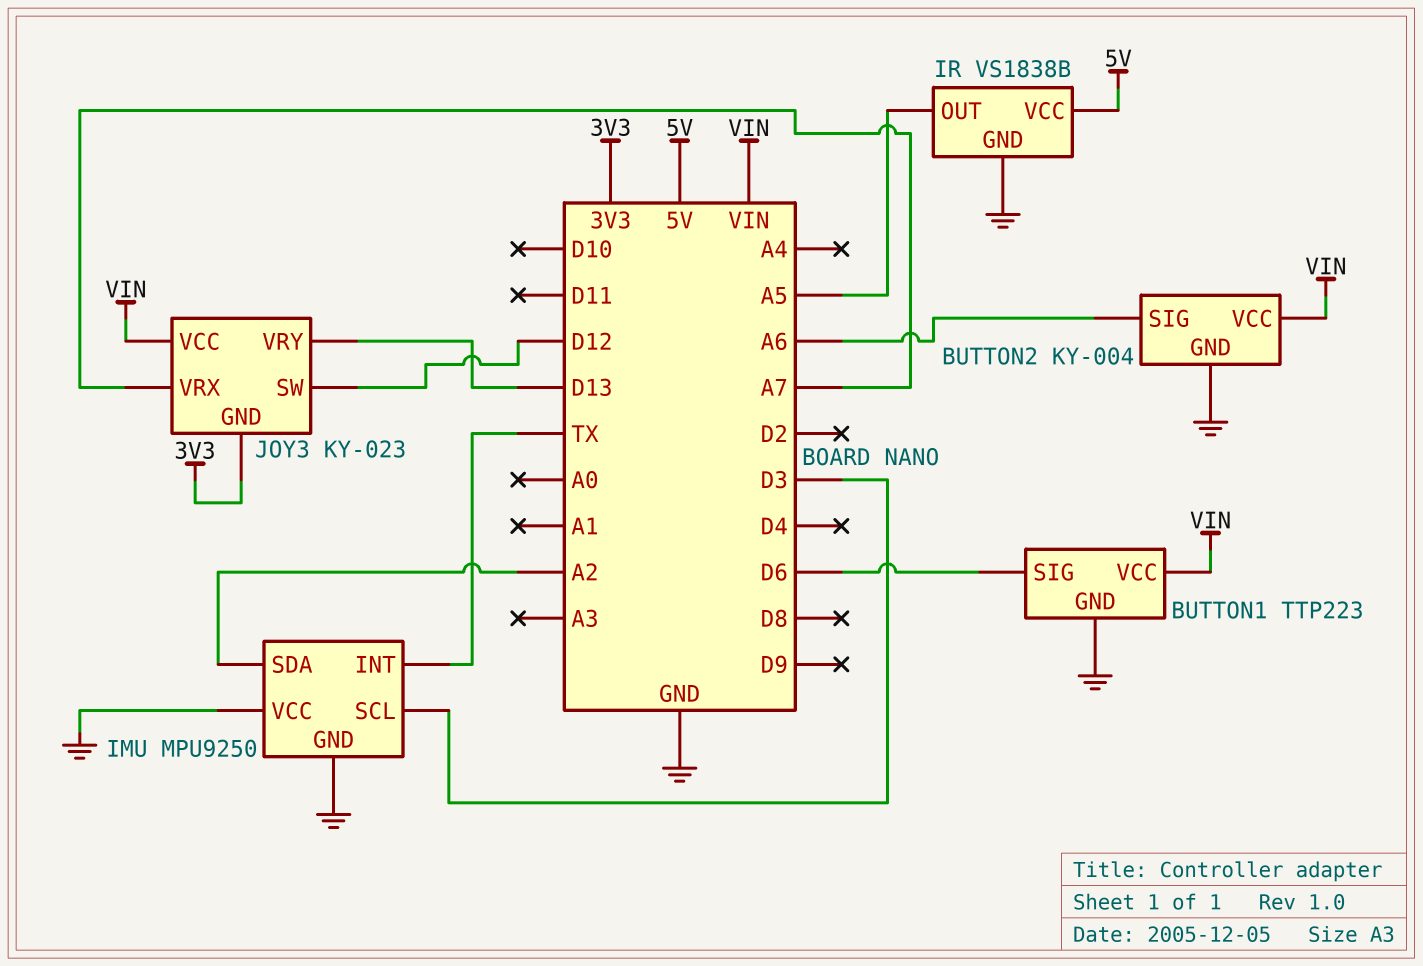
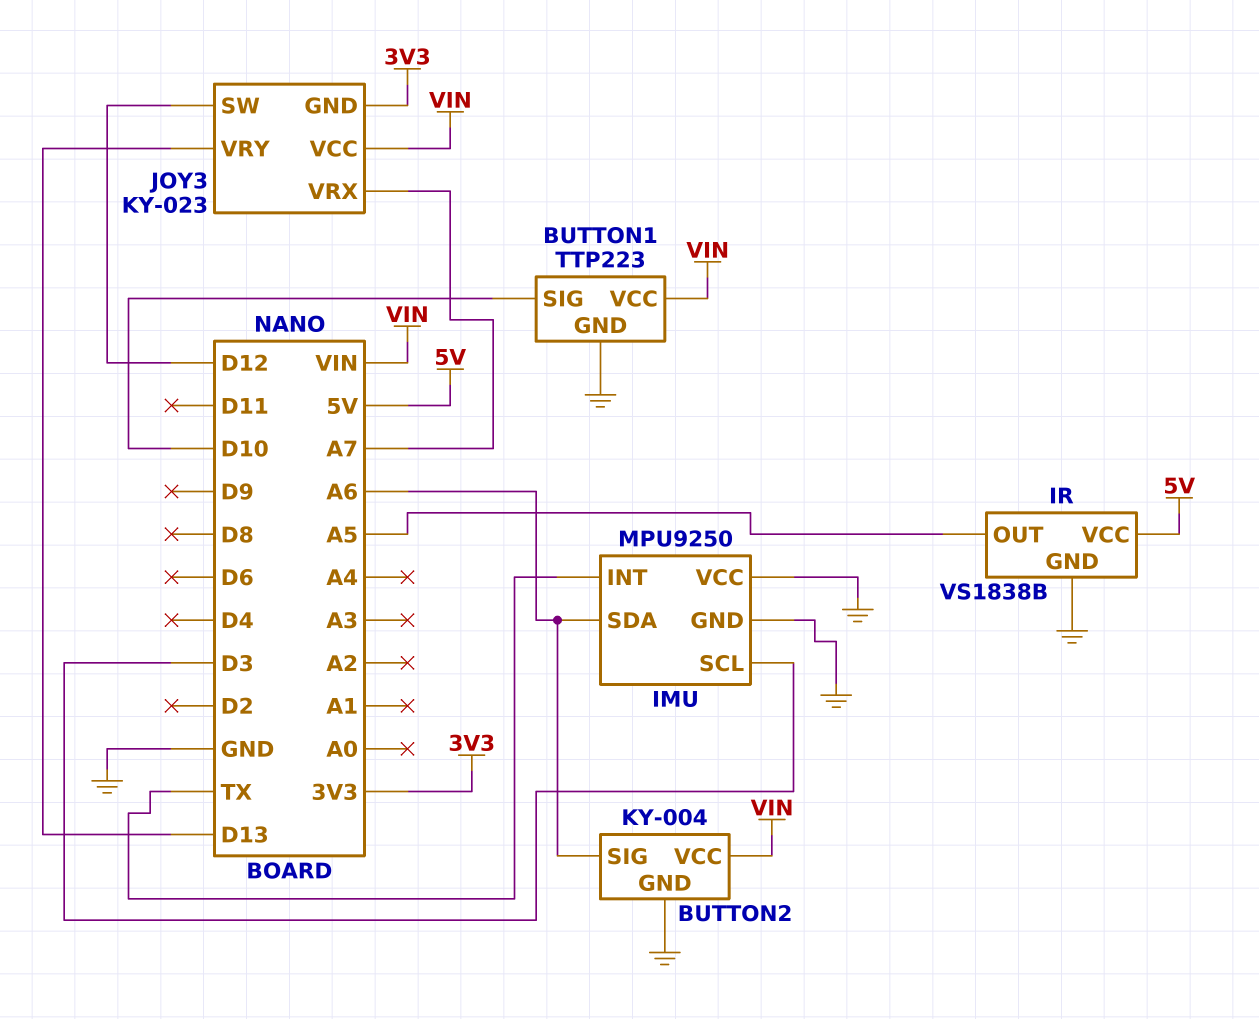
BUTTON1 pin SIG: D6 -> D10
IMU pin SDA: A2 -> A6

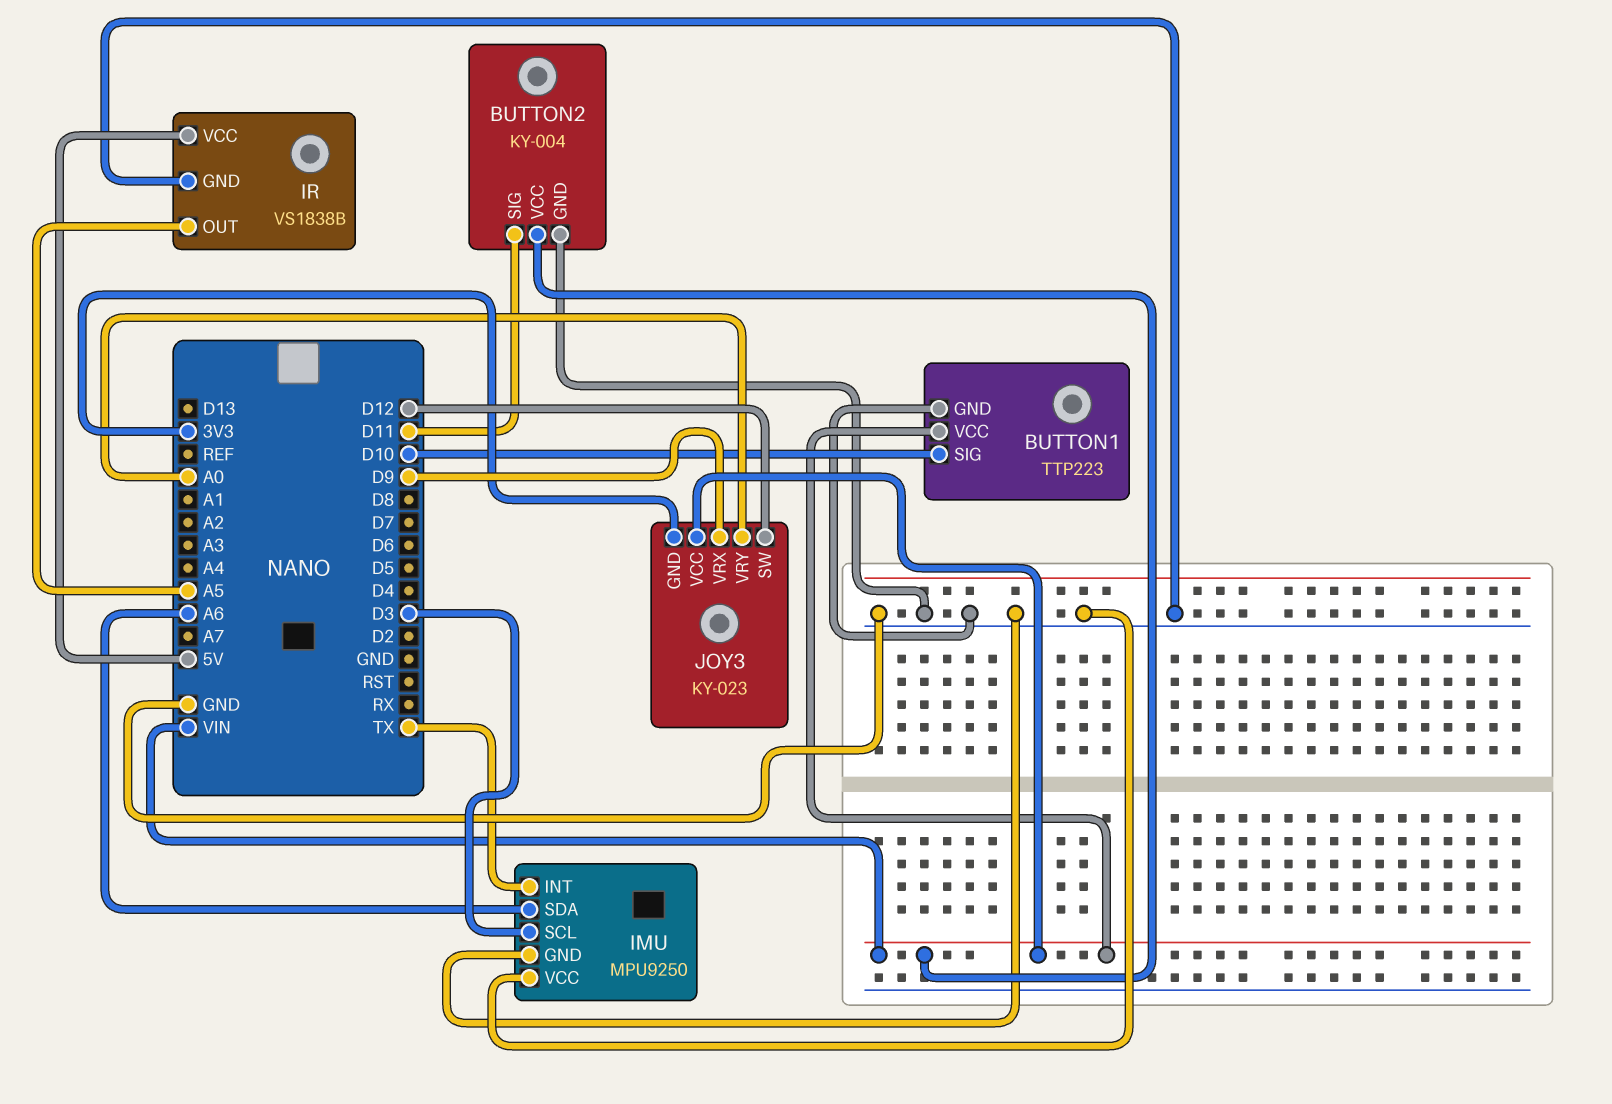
BUTTON2 pin SIG: A6 -> D11
JOY3 pin VRX: A7 -> D9
JOY3 pin VRY: D13 -> A0

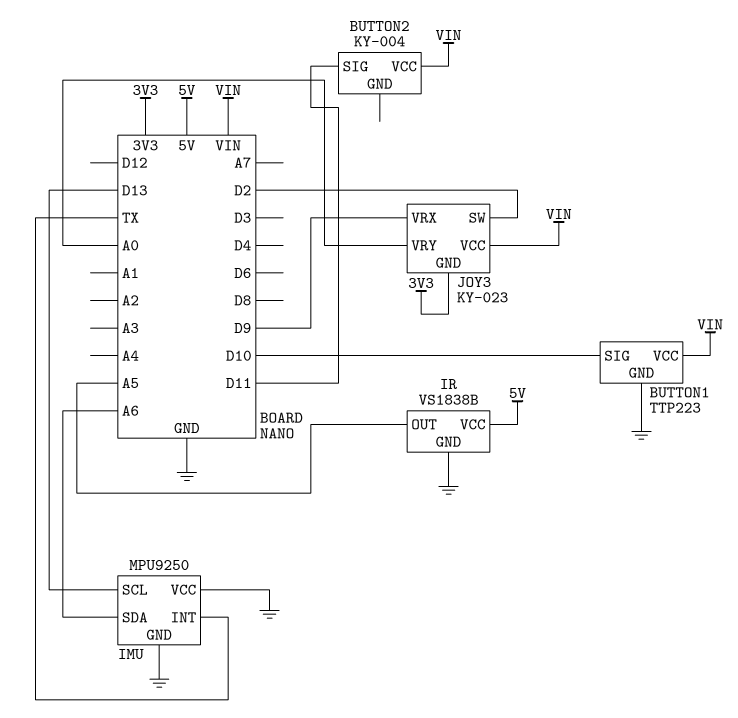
BUTTON2 pin GND: GND -> none
IMU pin SCL: D3 -> D13
JOY3 pin SW: D12 -> D2

